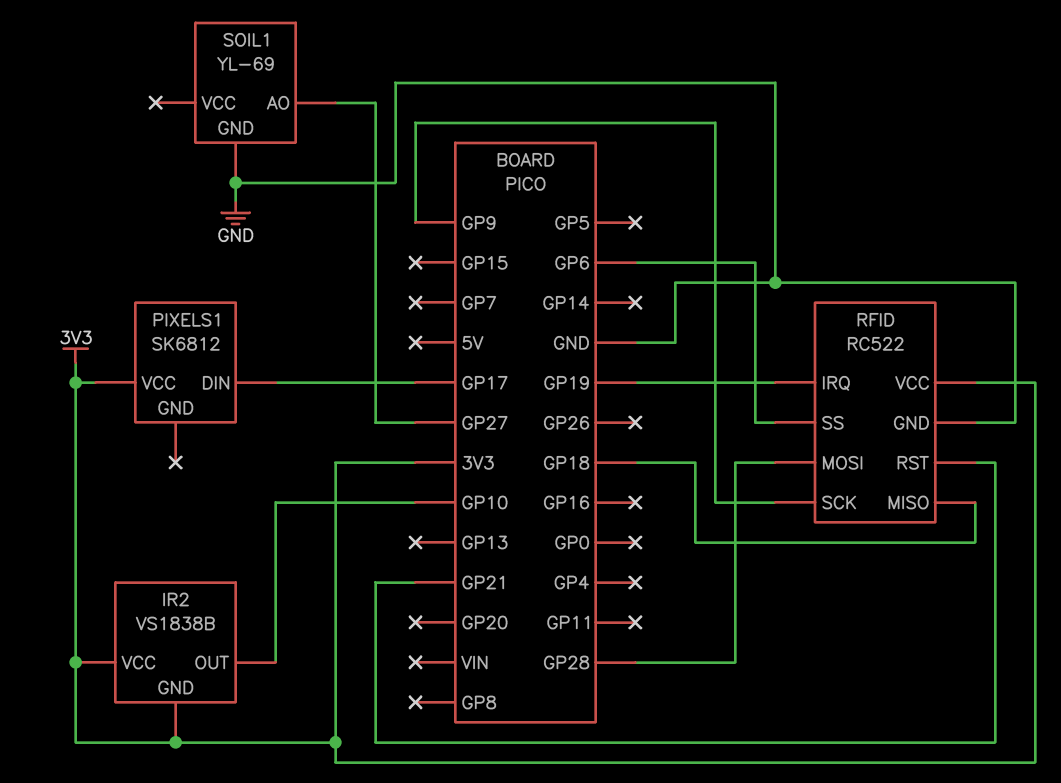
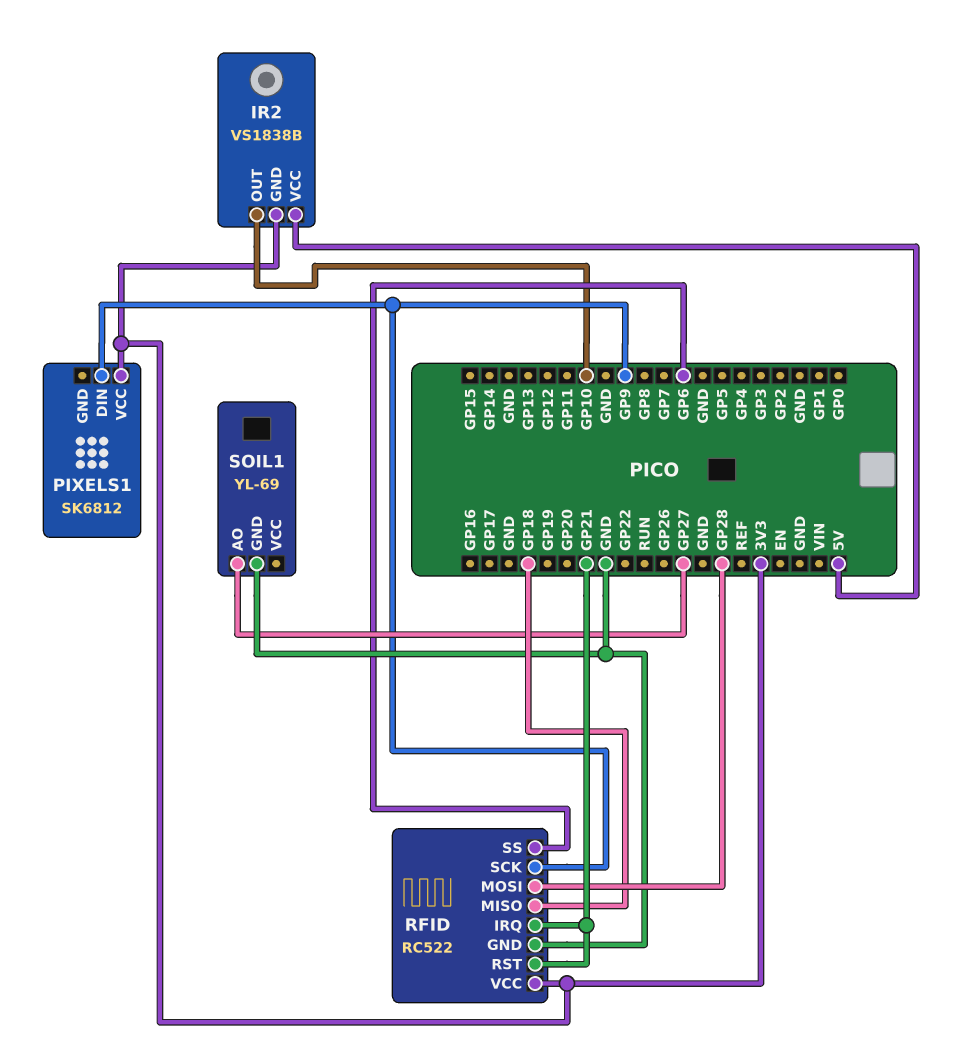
IR2 pin VCC: 3V3 -> 5V
PIXELS1 pin DIN: GP17 -> GP9
RFID pin IRQ: GP19 -> GP21

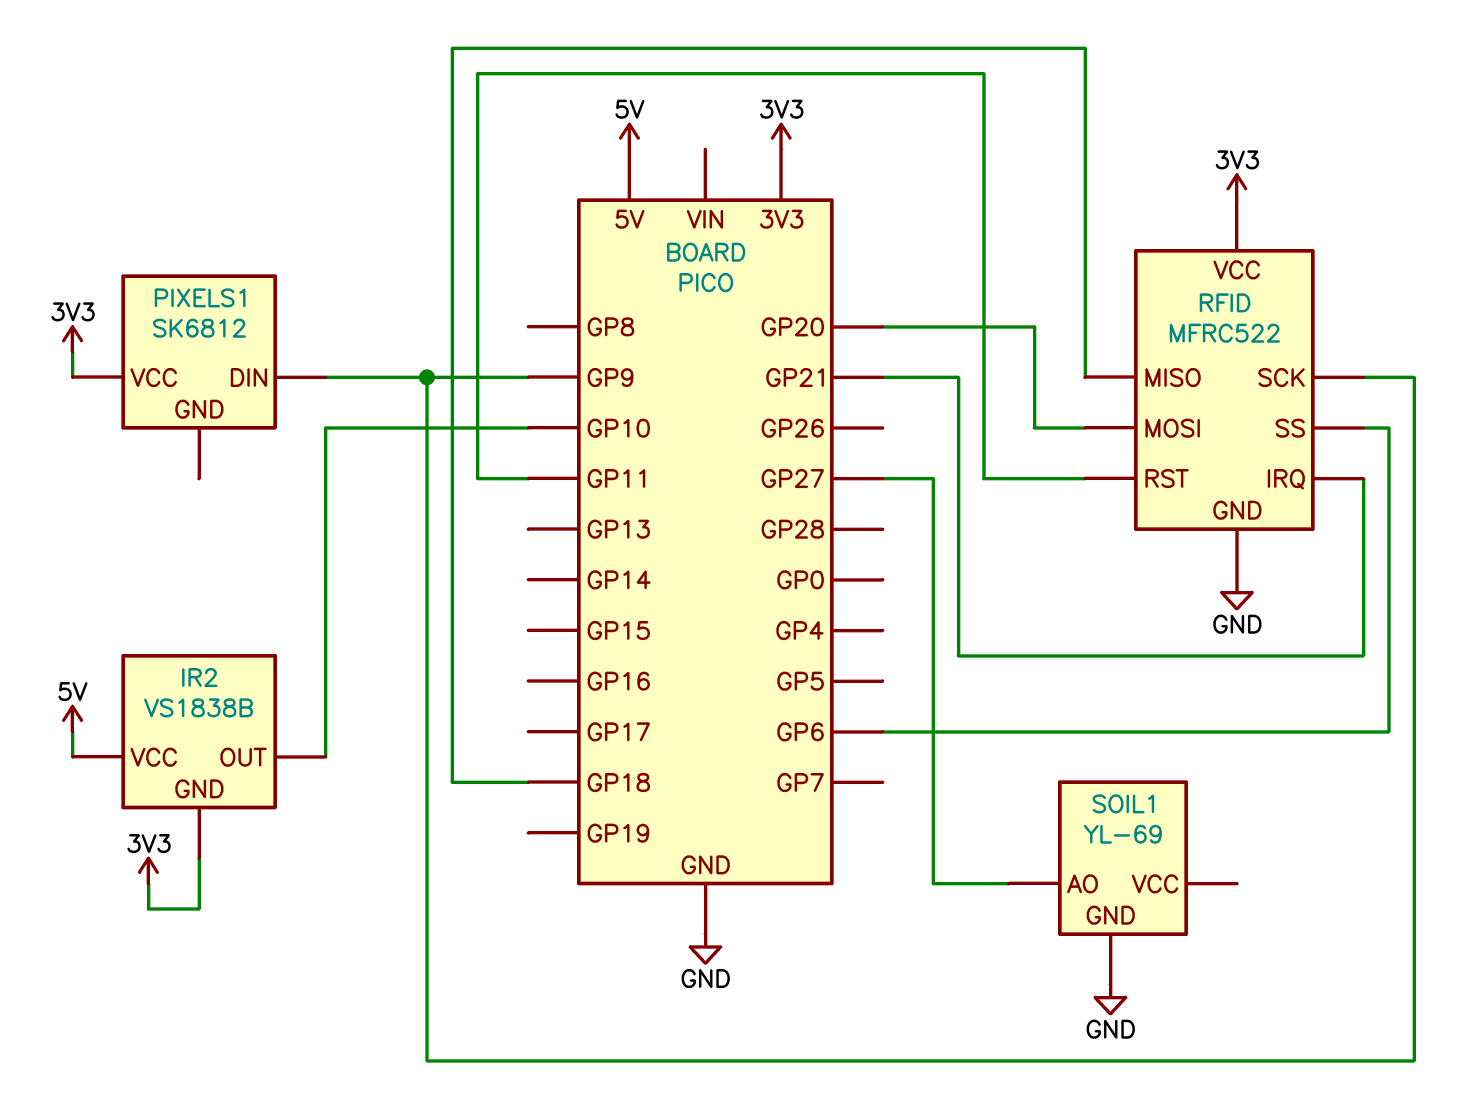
RFID: RC522 -> MFRC522
RFID pin MOSI: GP28 -> GP20
RFID pin RST: GP21 -> GP11

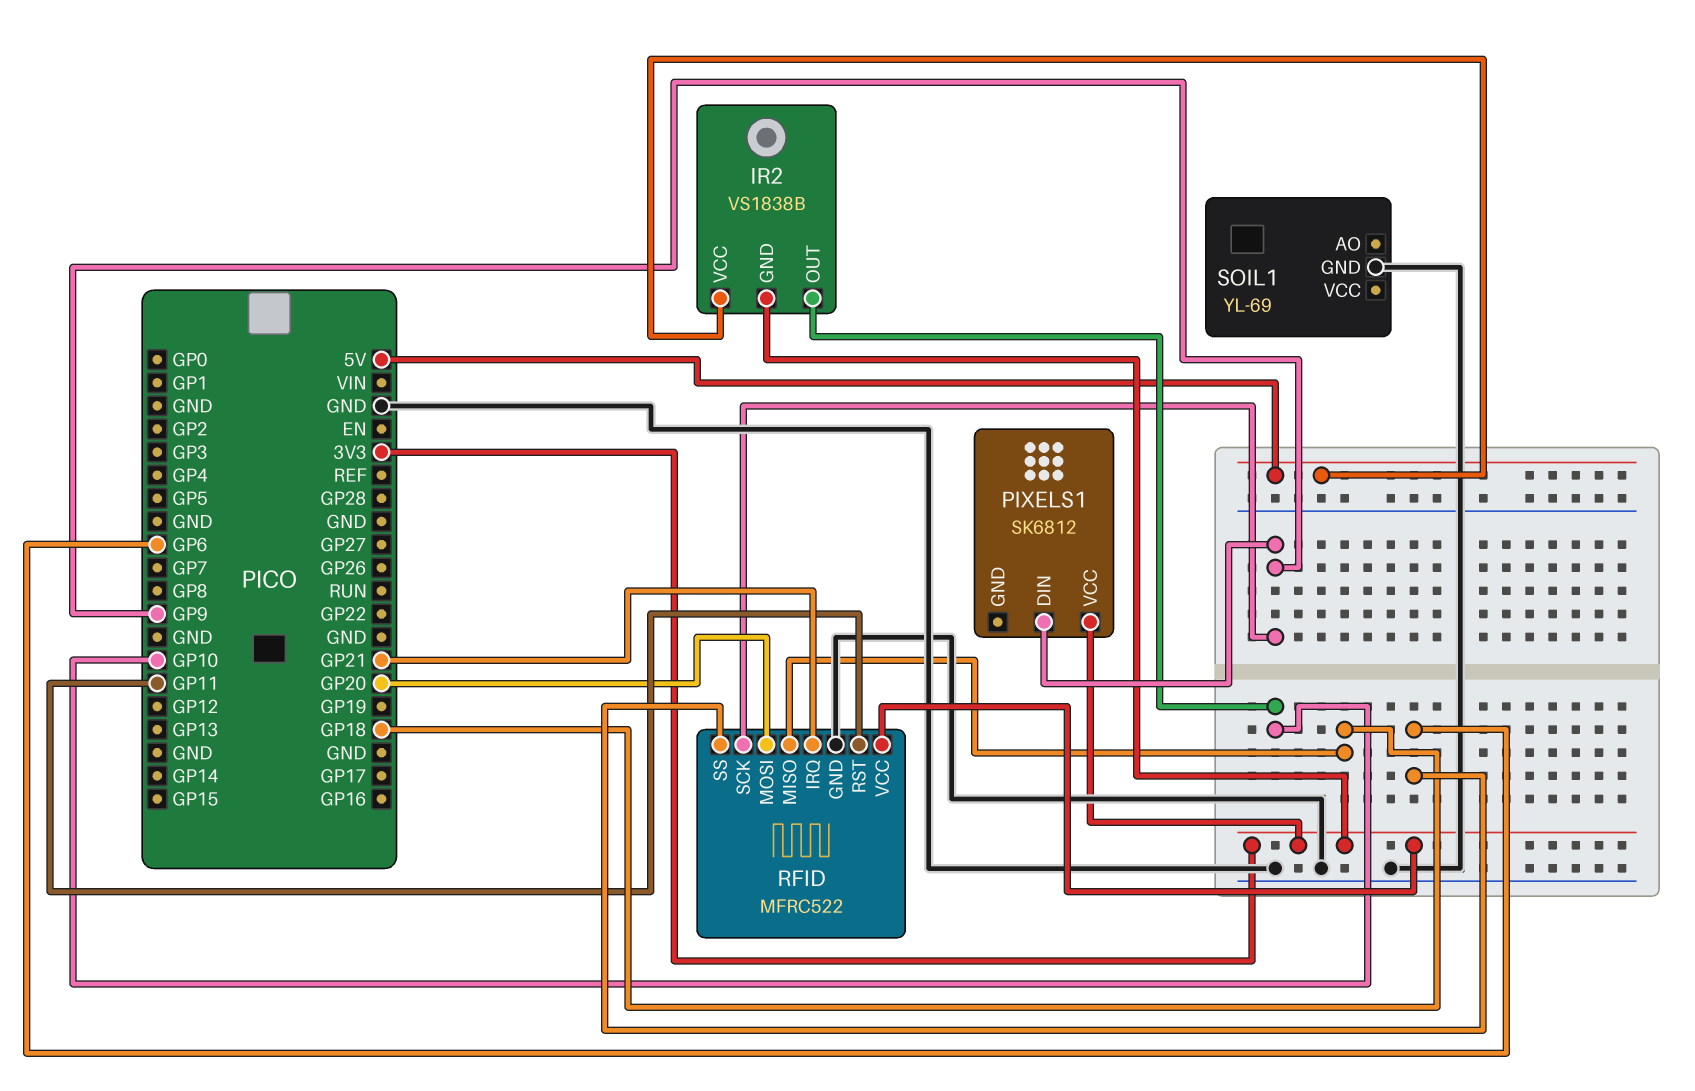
SOIL1 pin AO: GP27 -> none

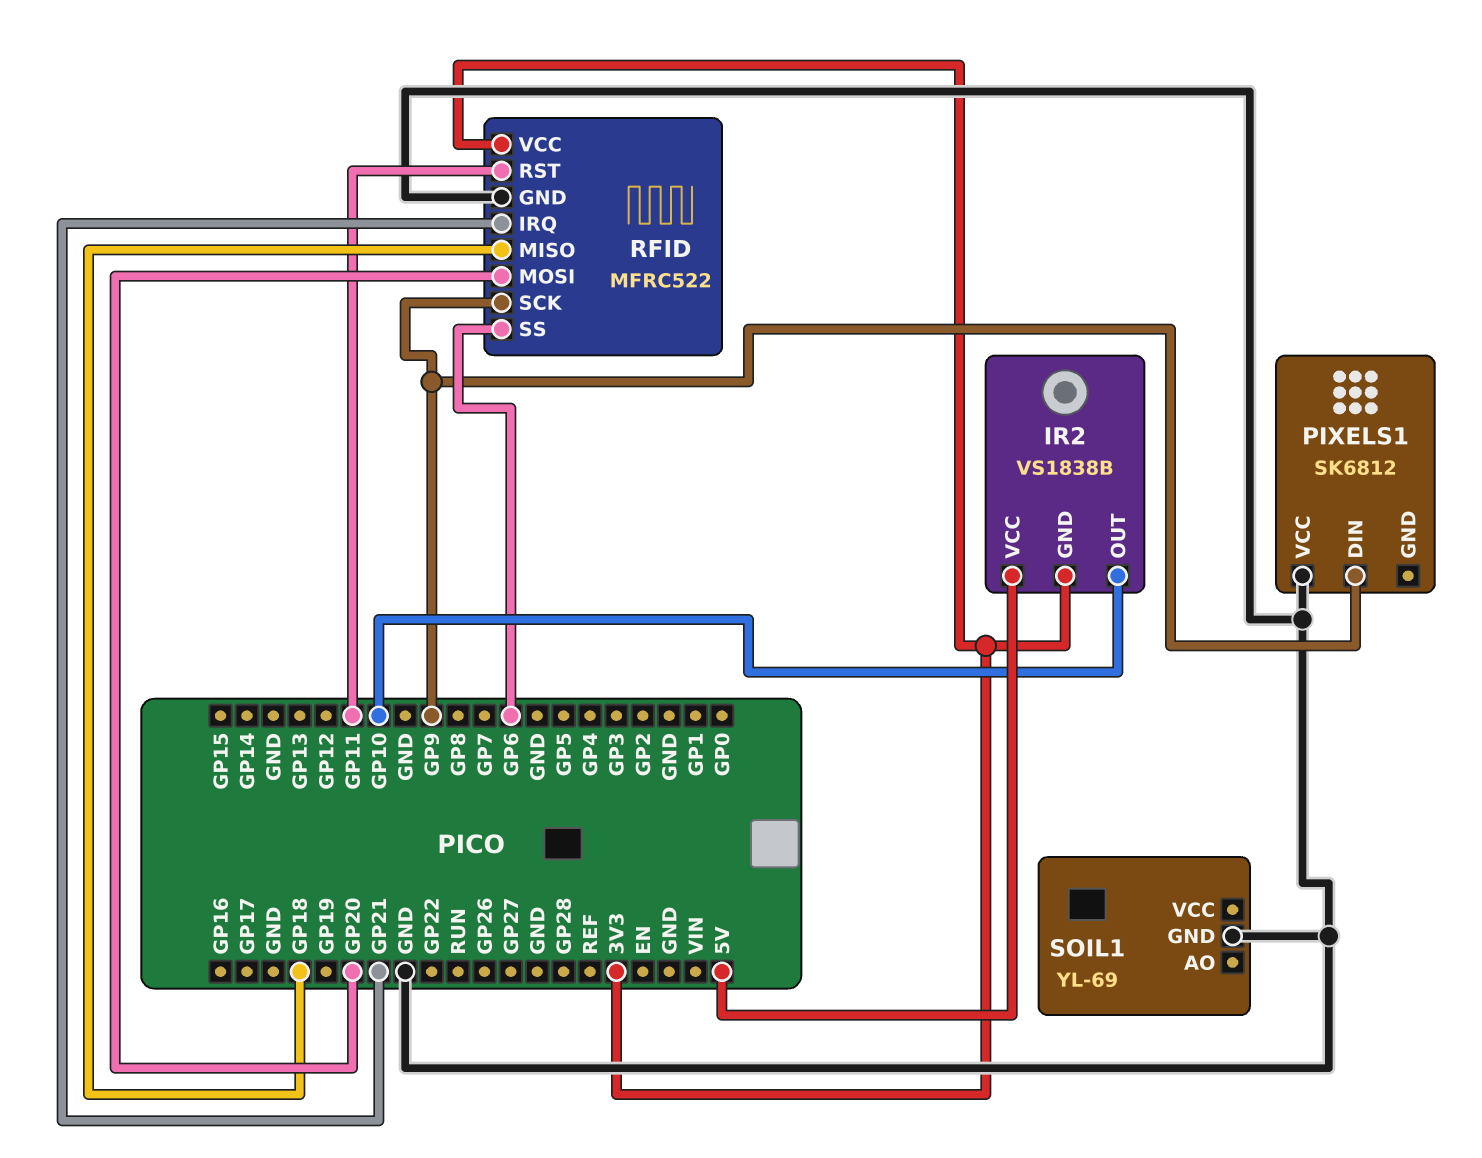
PIXELS1 pin VCC: 3V3 -> GND

